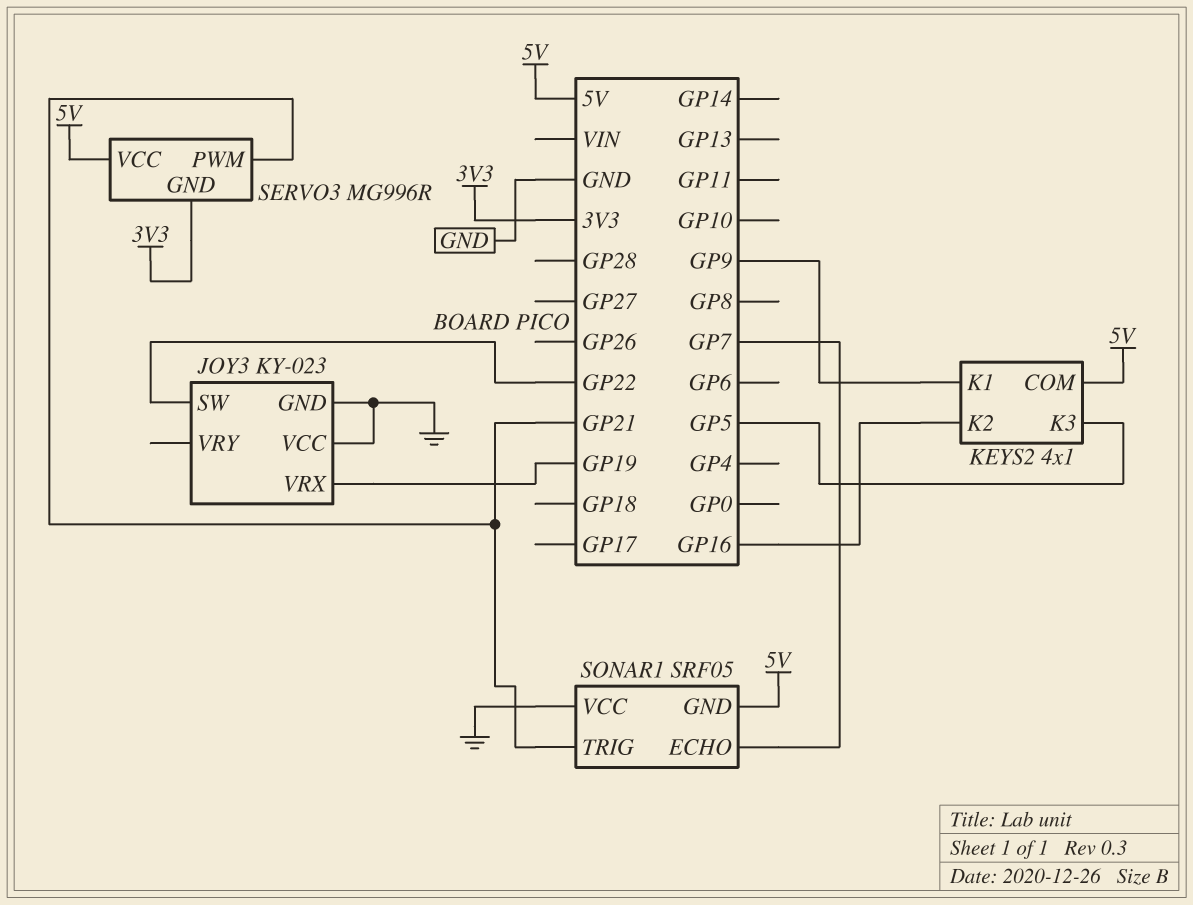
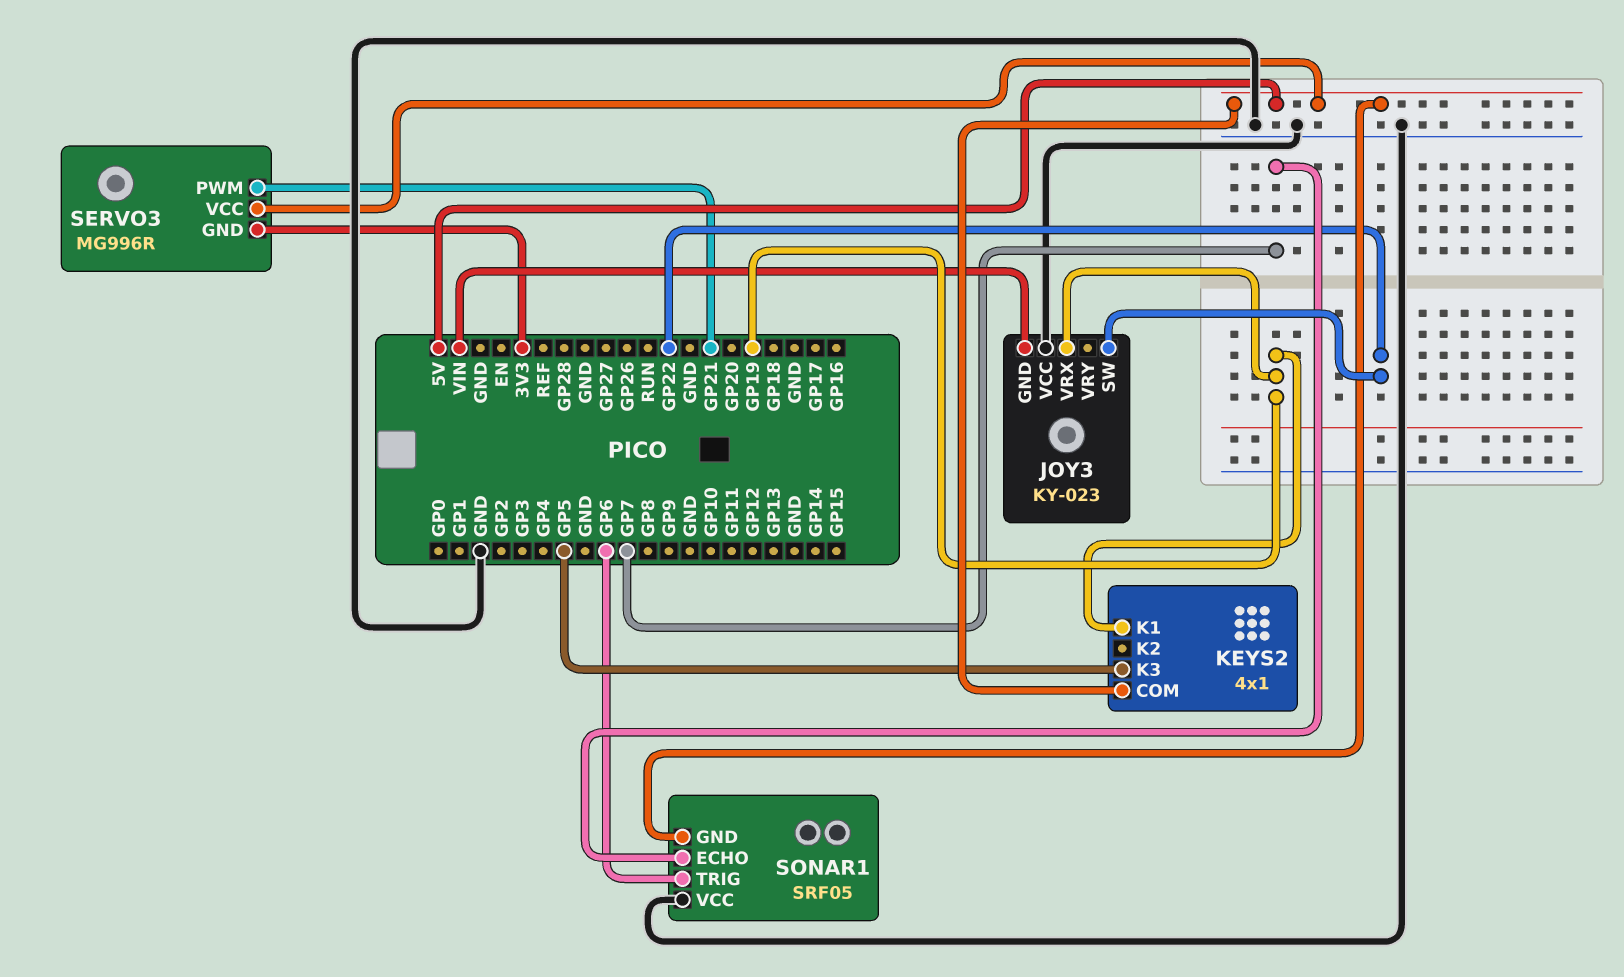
JOY3 pin GND: GND -> VIN
KEYS2 pin K1: GP9 -> GP19
KEYS2 pin K2: GP16 -> none
SONAR1 pin TRIG: GP21 -> GP6

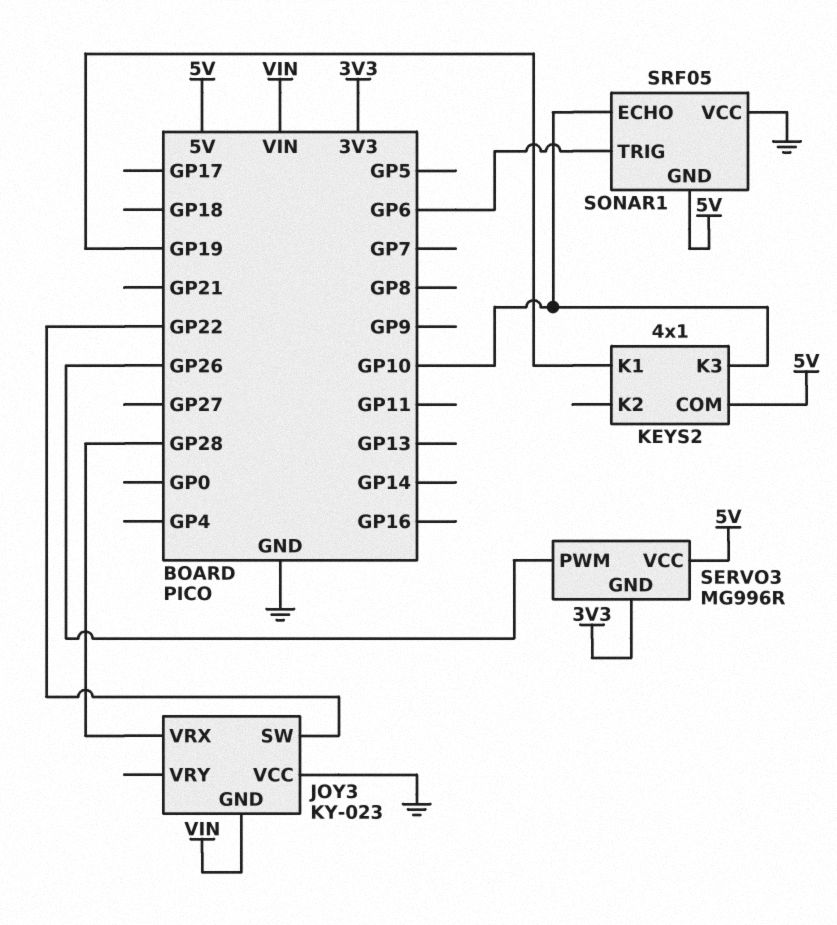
JOY3 pin VRX: GP19 -> GP28
KEYS2 pin K3: GP5 -> GP10
SERVO3 pin PWM: GP21 -> GP26
SONAR1 pin ECHO: GP7 -> GP10

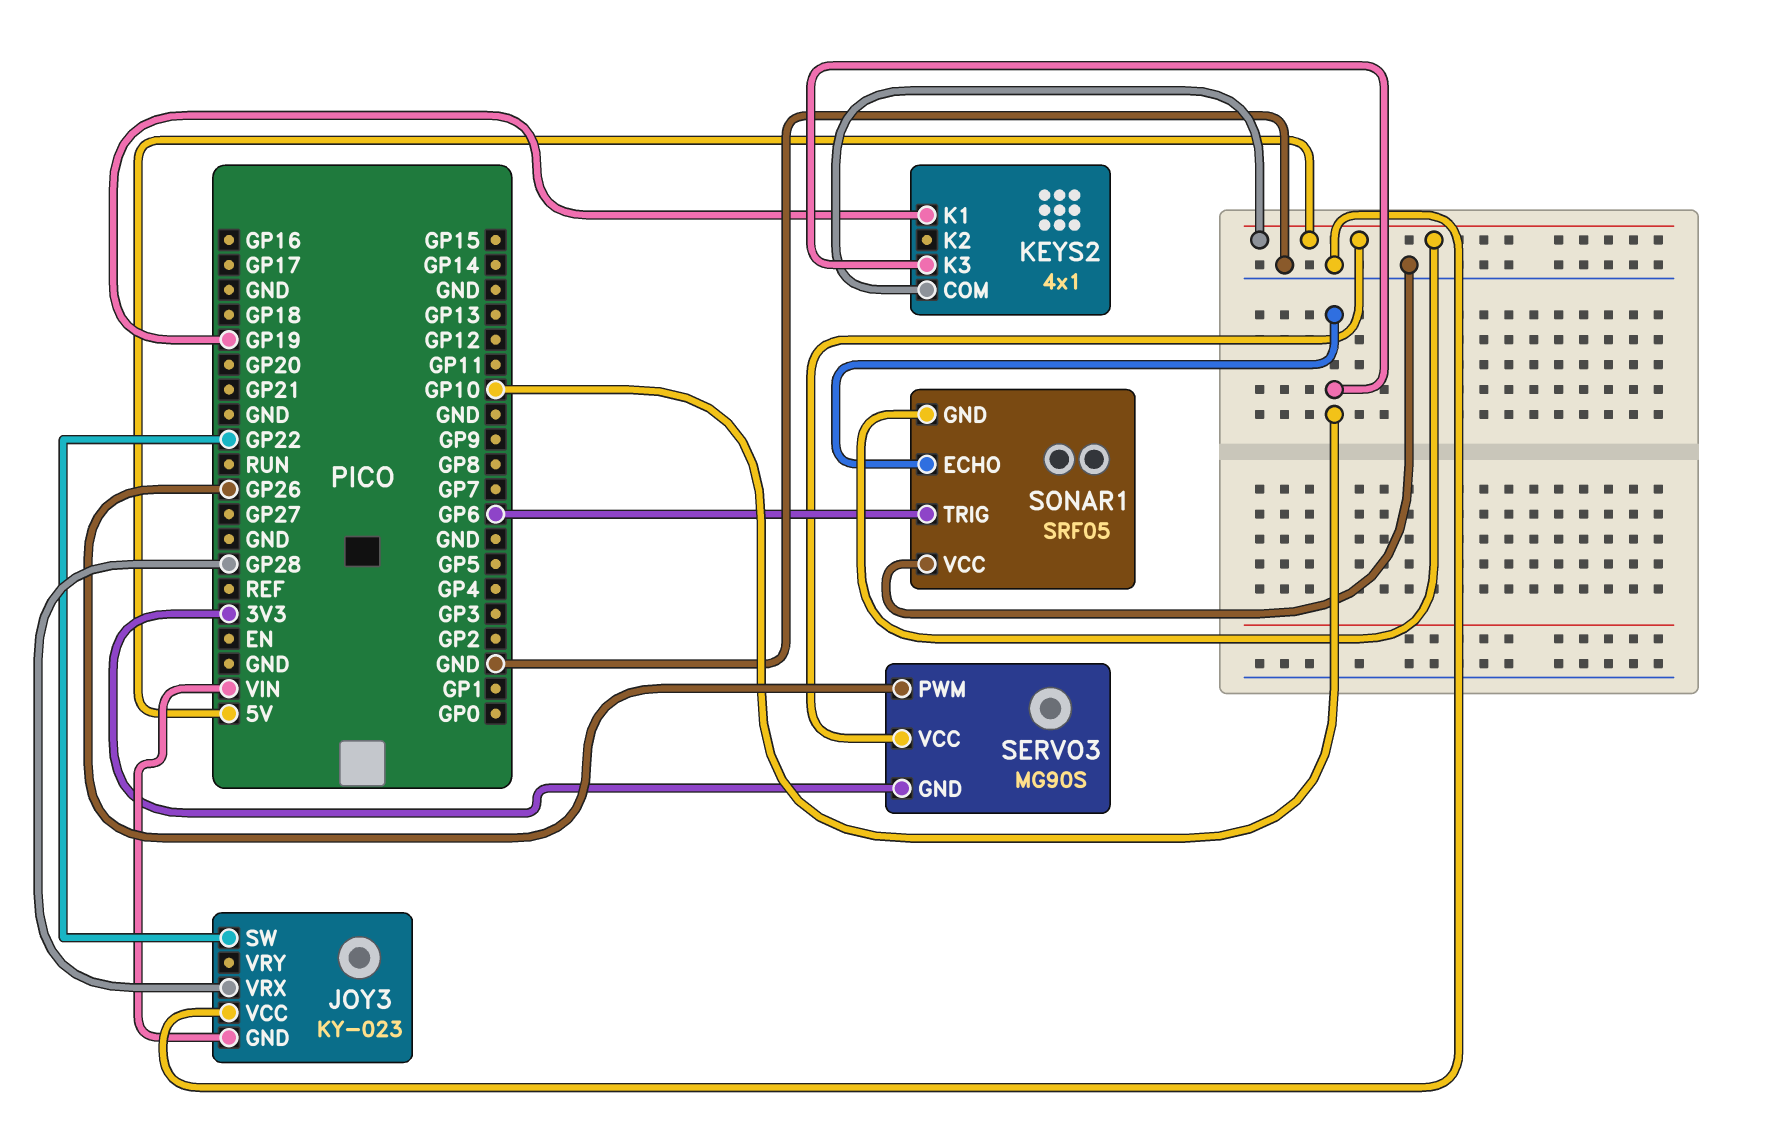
SERVO3: MG996R -> MG90S

